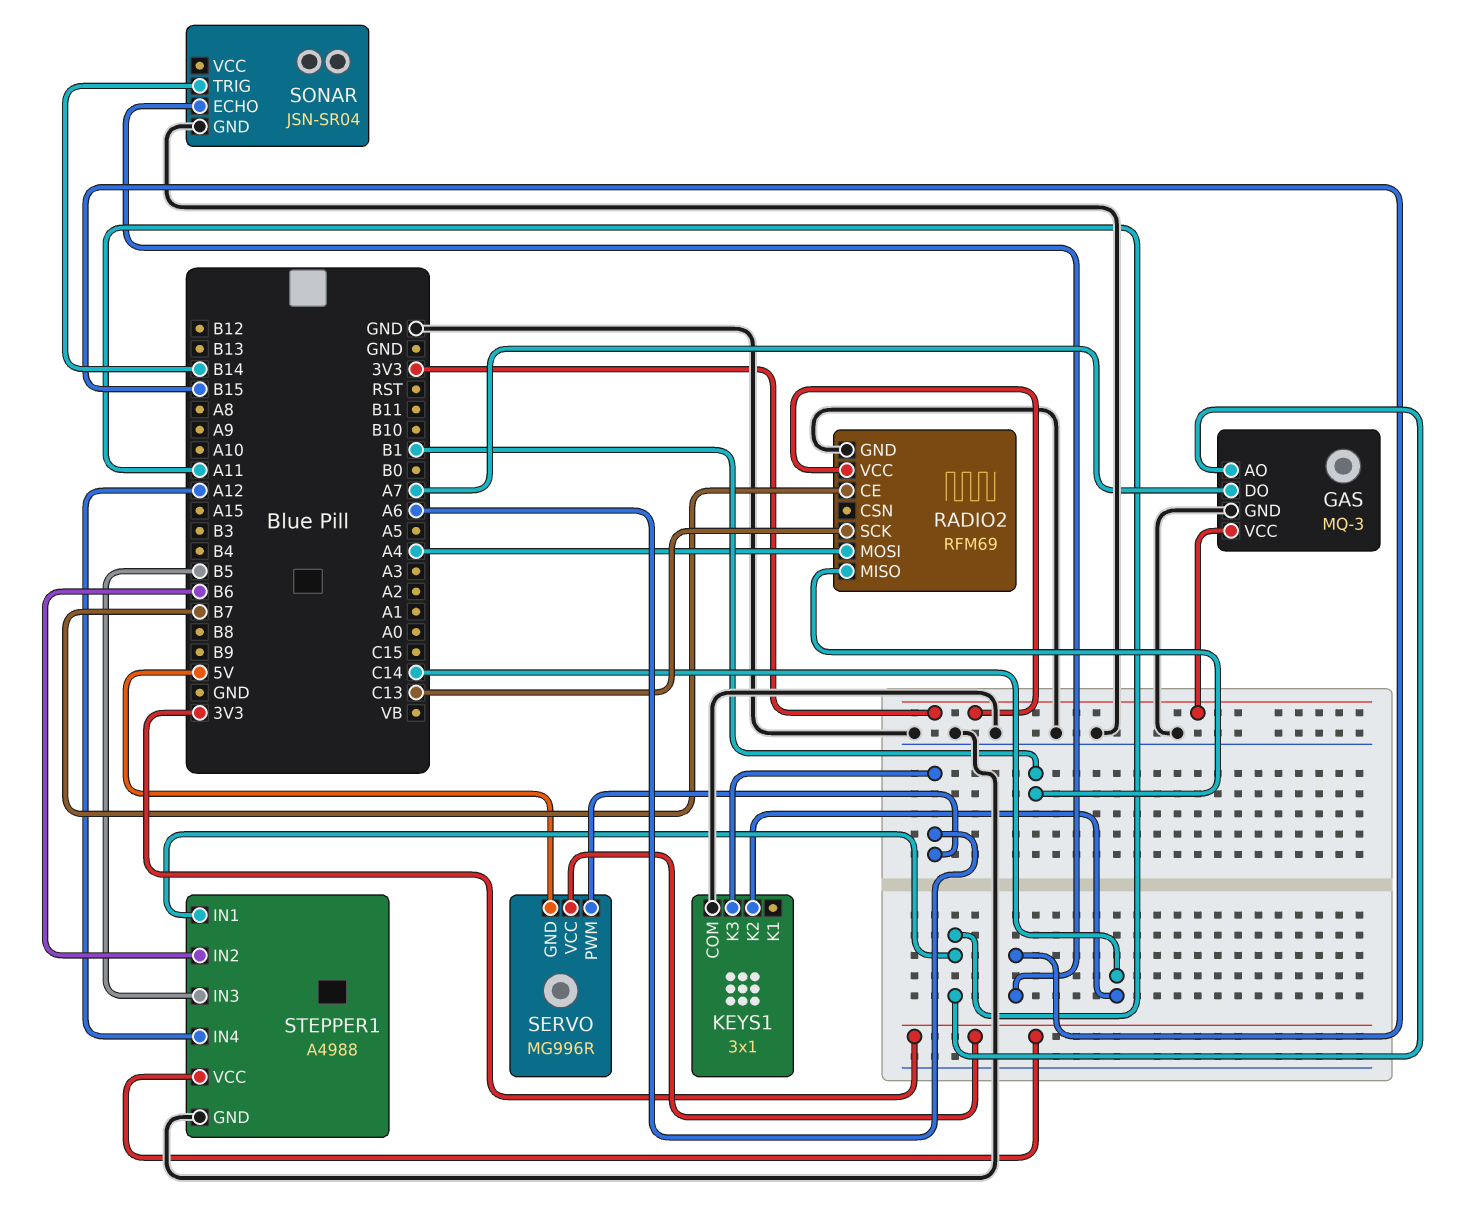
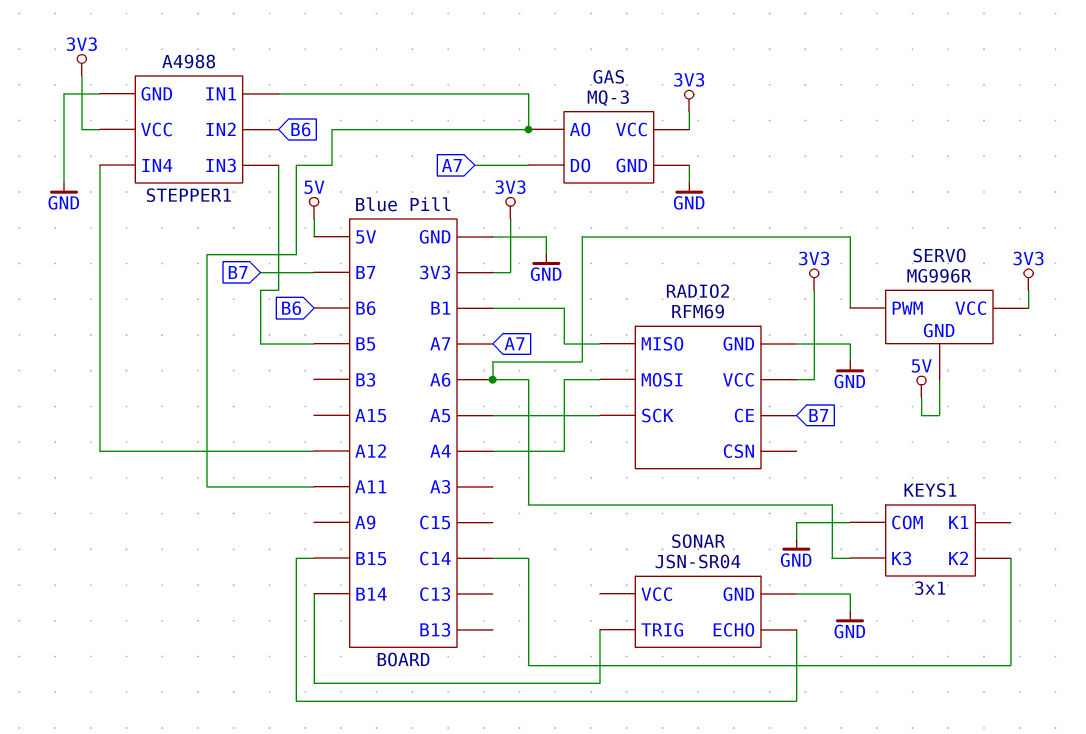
RADIO2 pin SCK: C13 -> A5

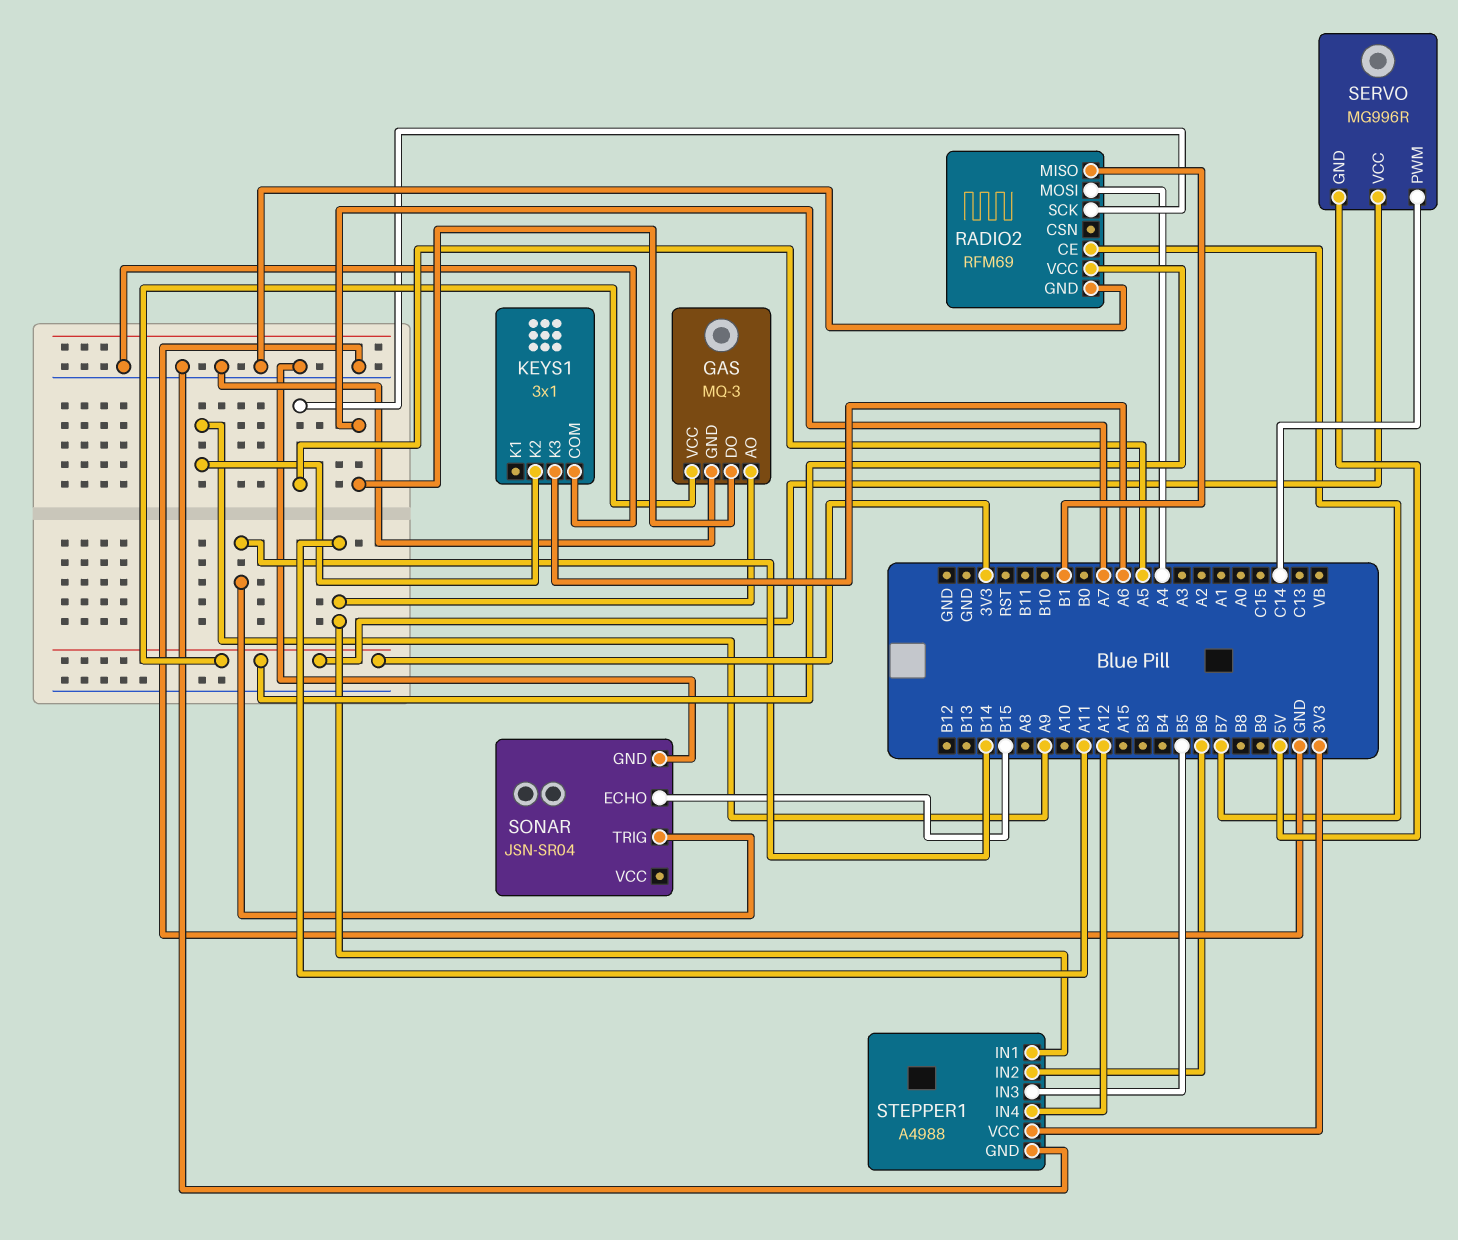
KEYS1 pin K2: C14 -> A9
SERVO pin PWM: A6 -> C14

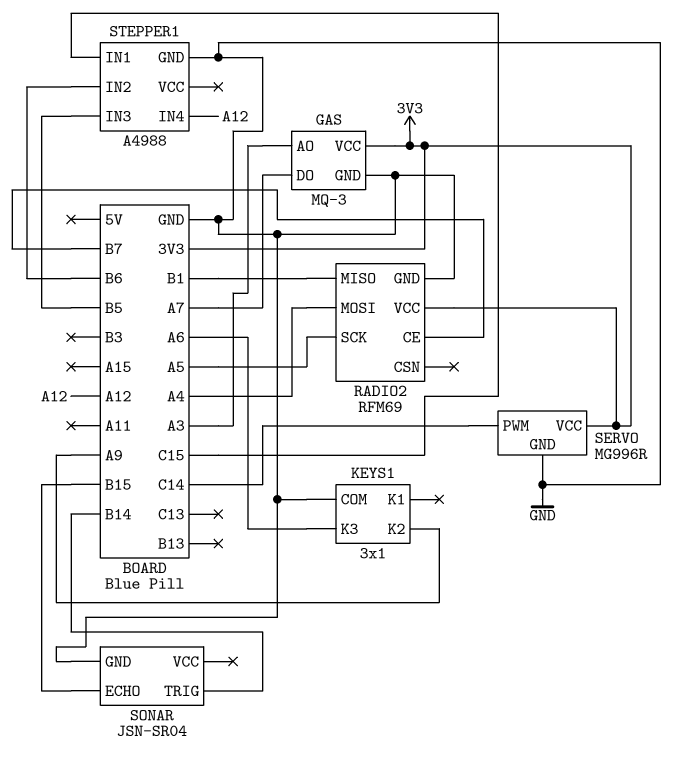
GAS pin AO: A11 -> A3
SERVO pin GND: 5V -> GND
STEPPER1 pin IN1: A11 -> C15
STEPPER1 pin VCC: 3V3 -> none

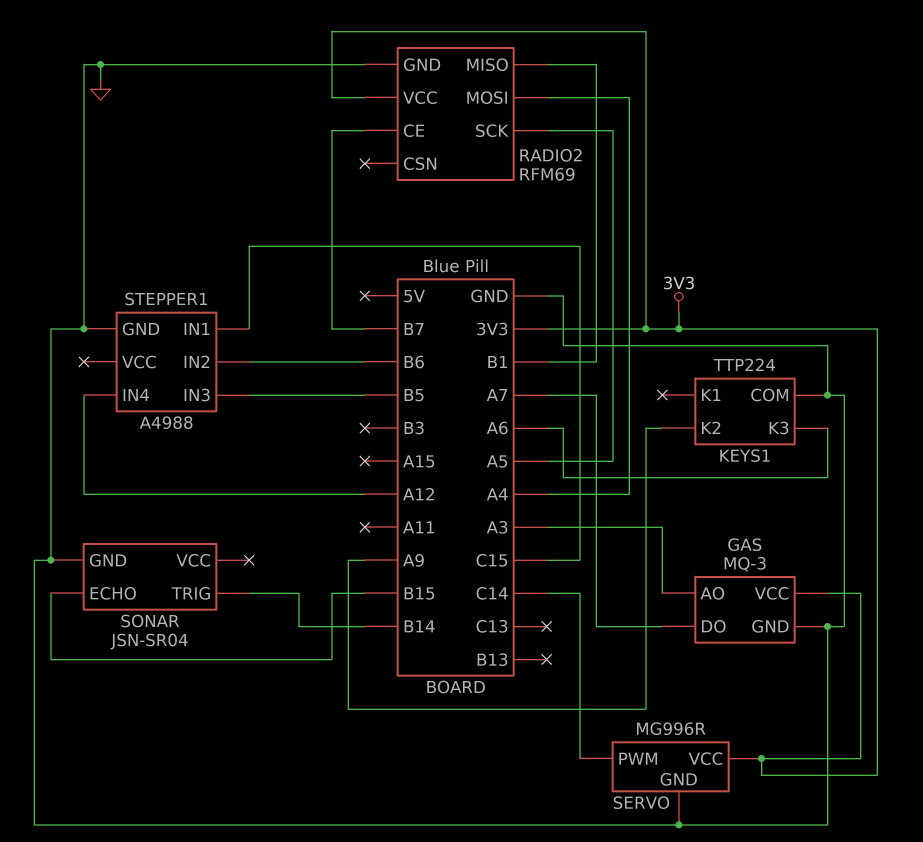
KEYS1: 3x1 -> TTP224

